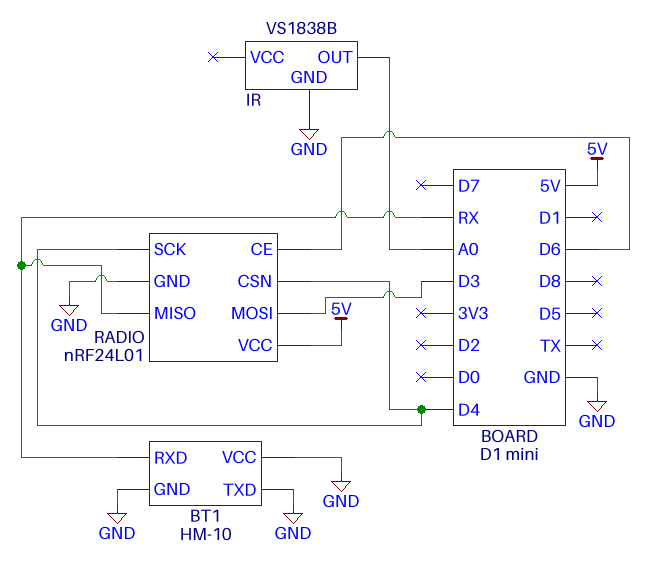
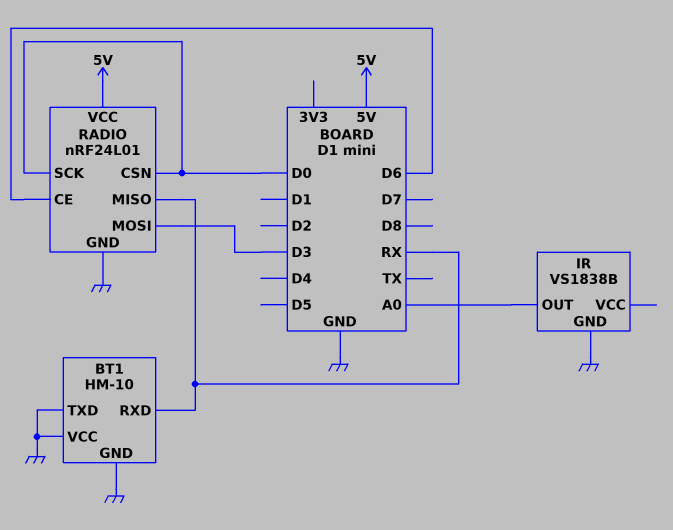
RADIO pin CSN: D4 -> D0
RADIO pin SCK: D4 -> D0

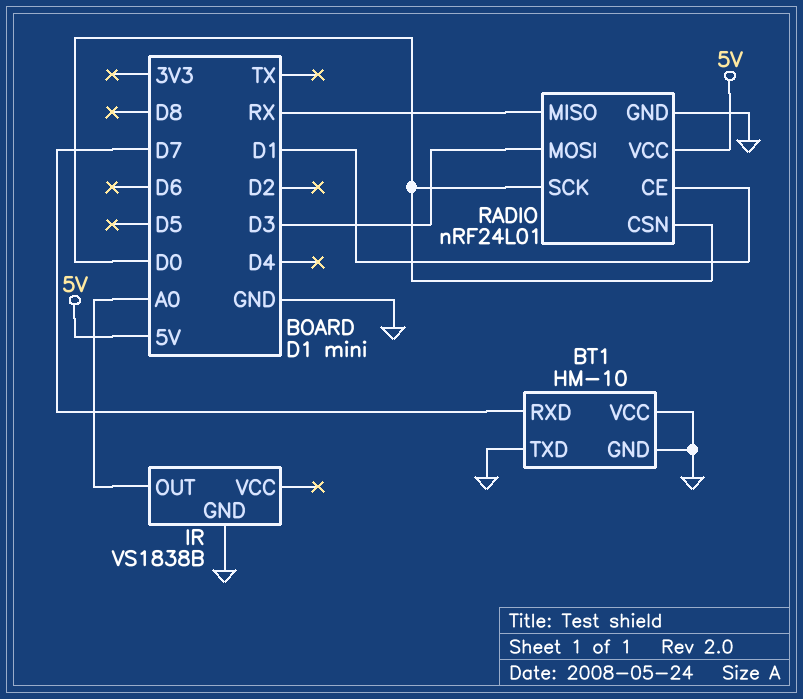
BT1 pin RXD: RX -> D7
RADIO pin CE: D6 -> D1

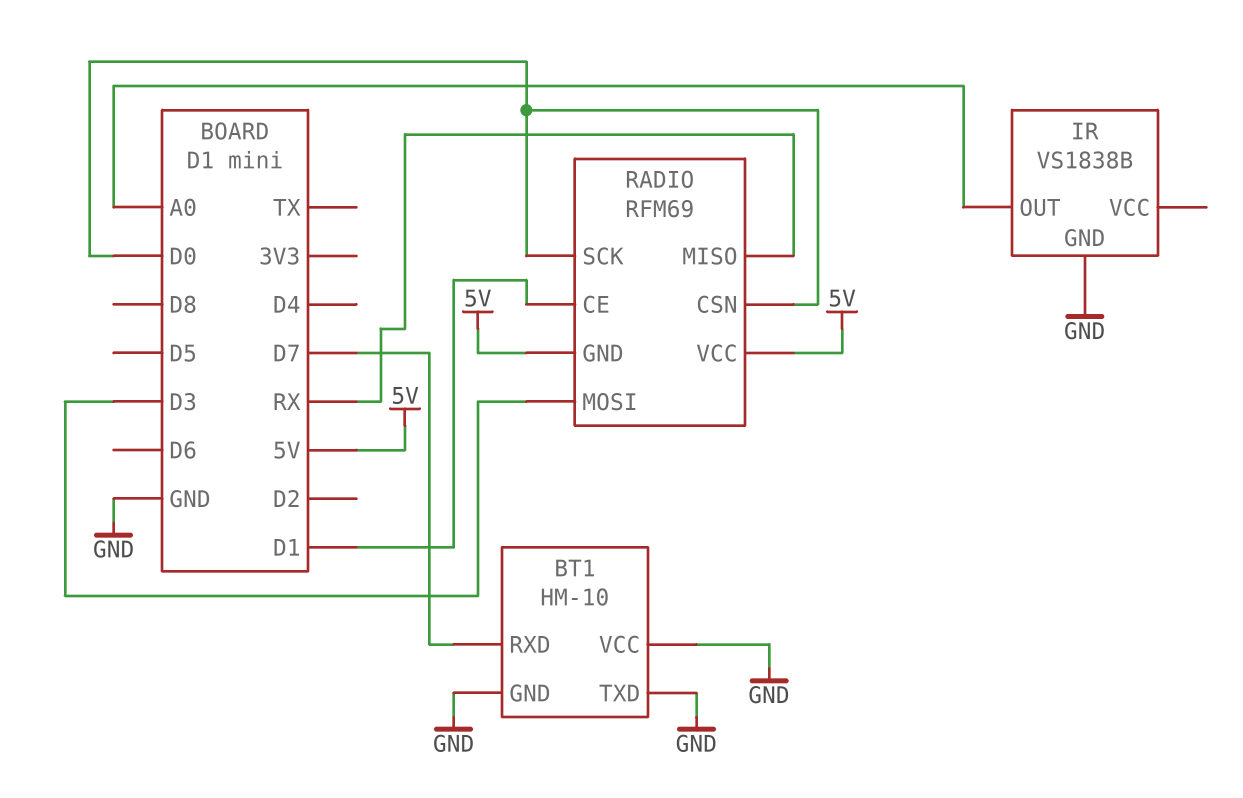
RADIO: nRF24L01 -> RFM69
RADIO pin GND: GND -> 5V

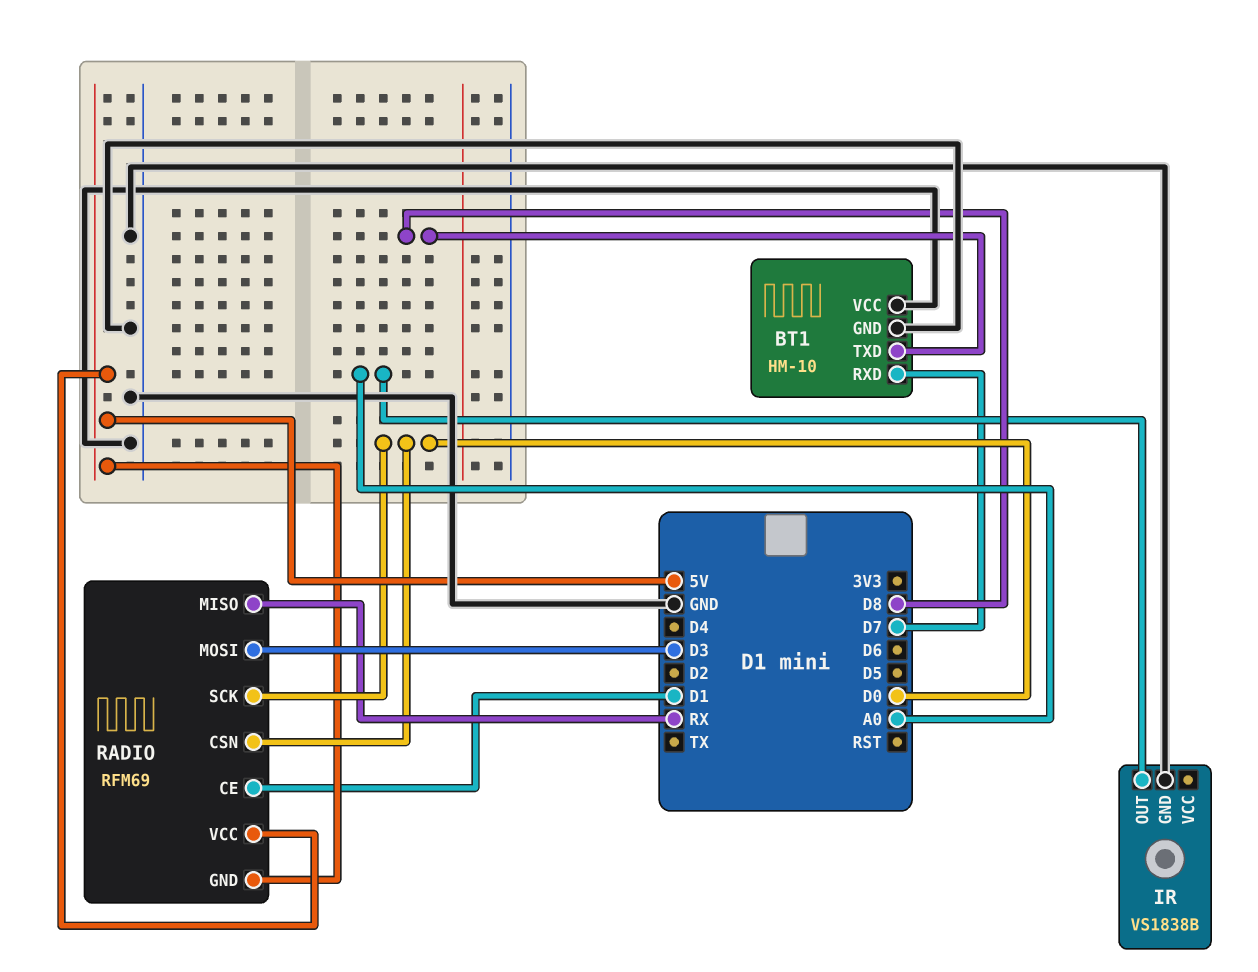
BT1 pin TXD: GND -> D8

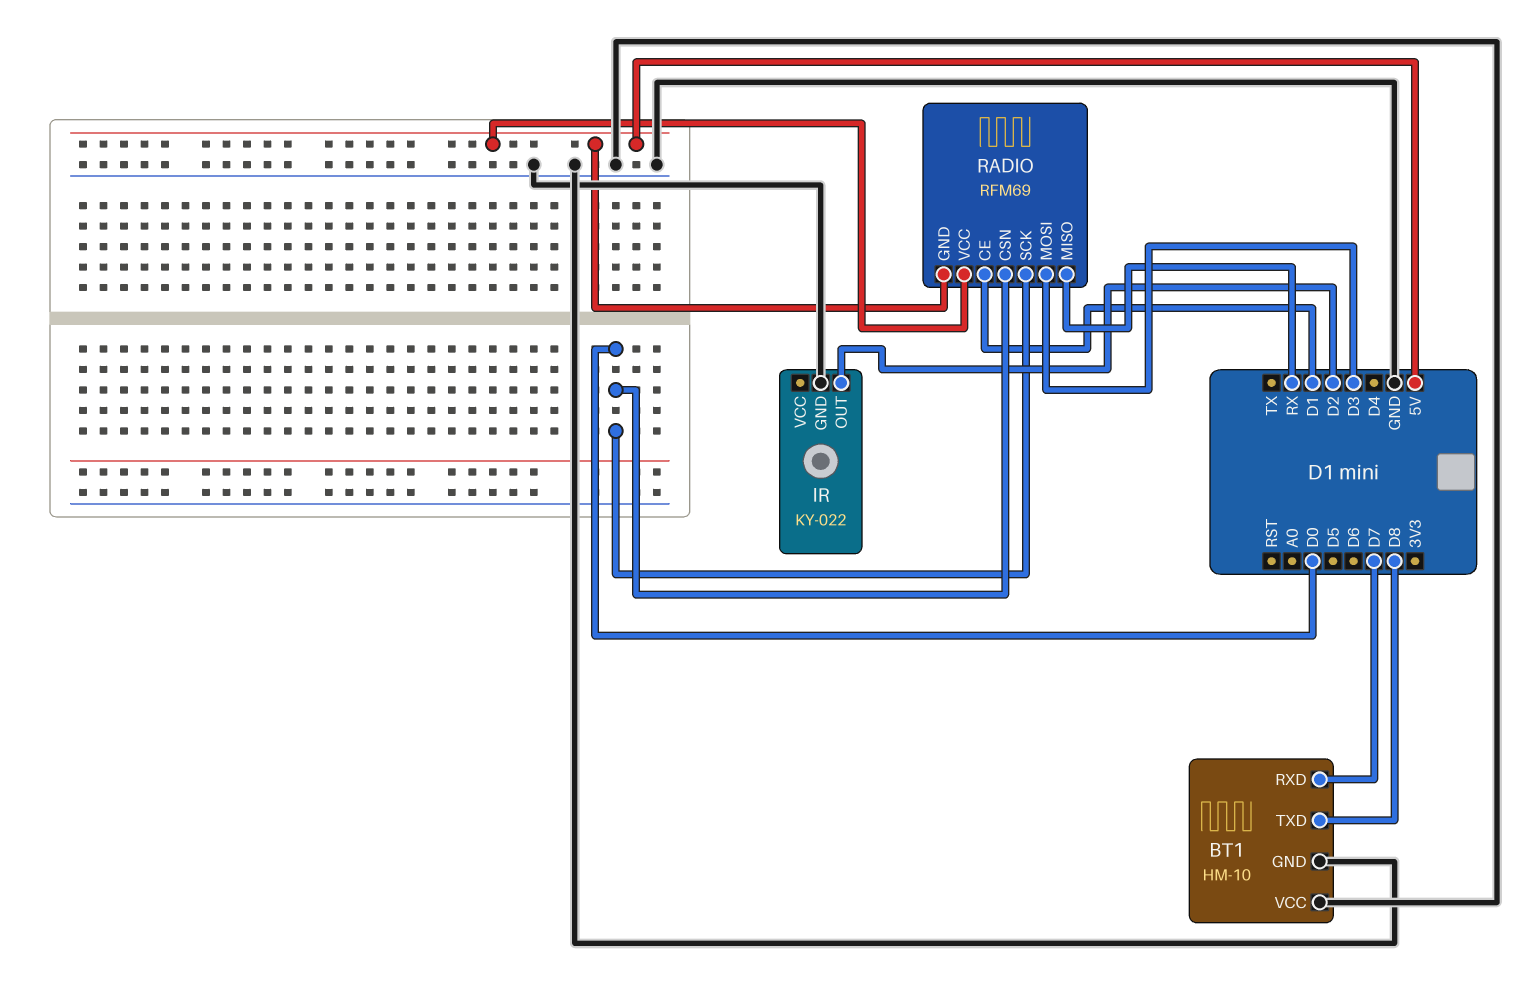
IR: VS1838B -> KY-022
IR pin OUT: A0 -> D2

